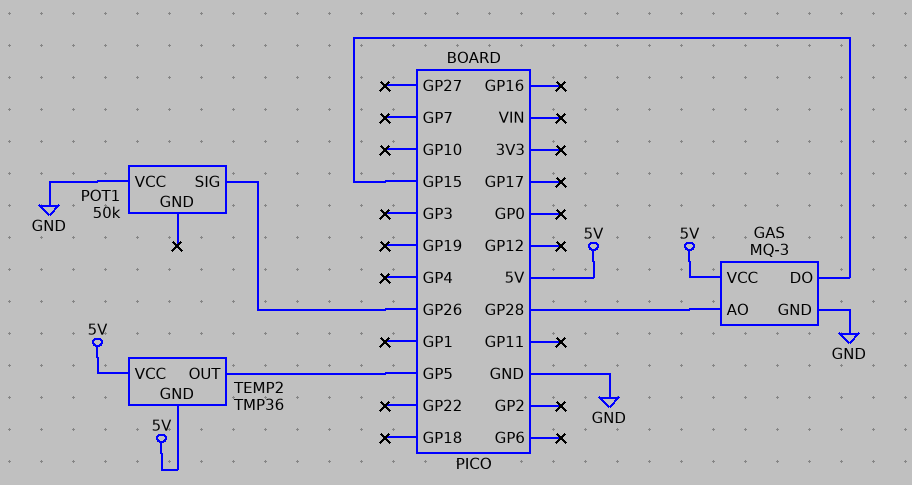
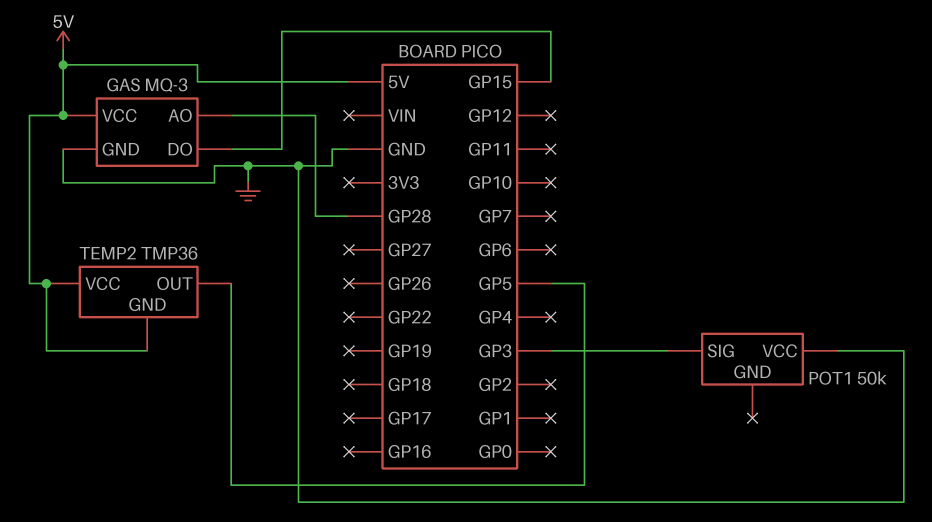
POT1 pin SIG: GP26 -> GP3

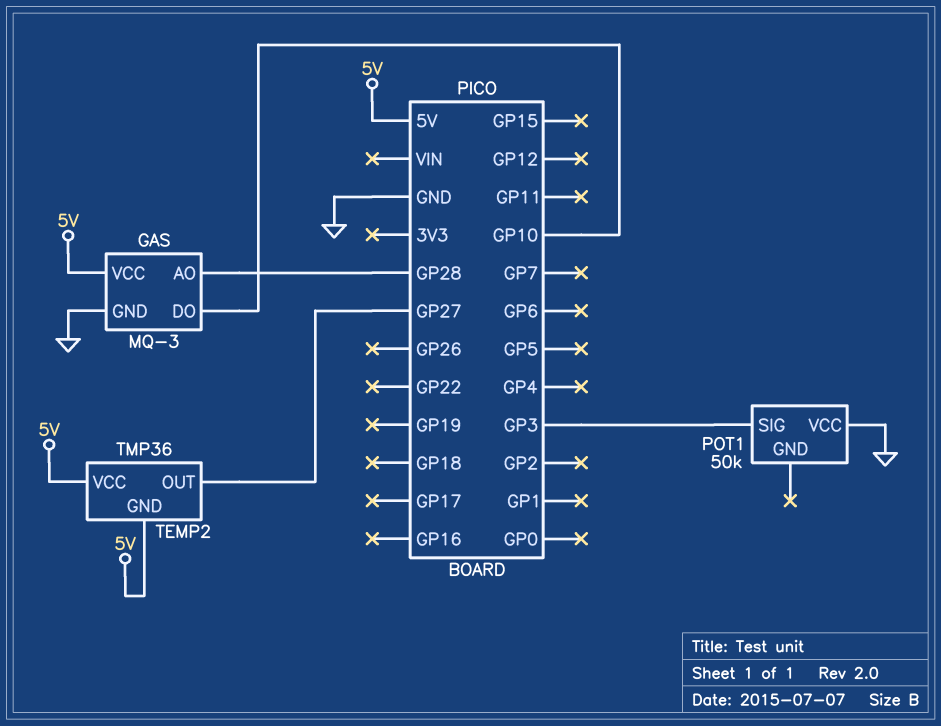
GAS pin DO: GP15 -> GP10
TEMP2 pin OUT: GP5 -> GP27

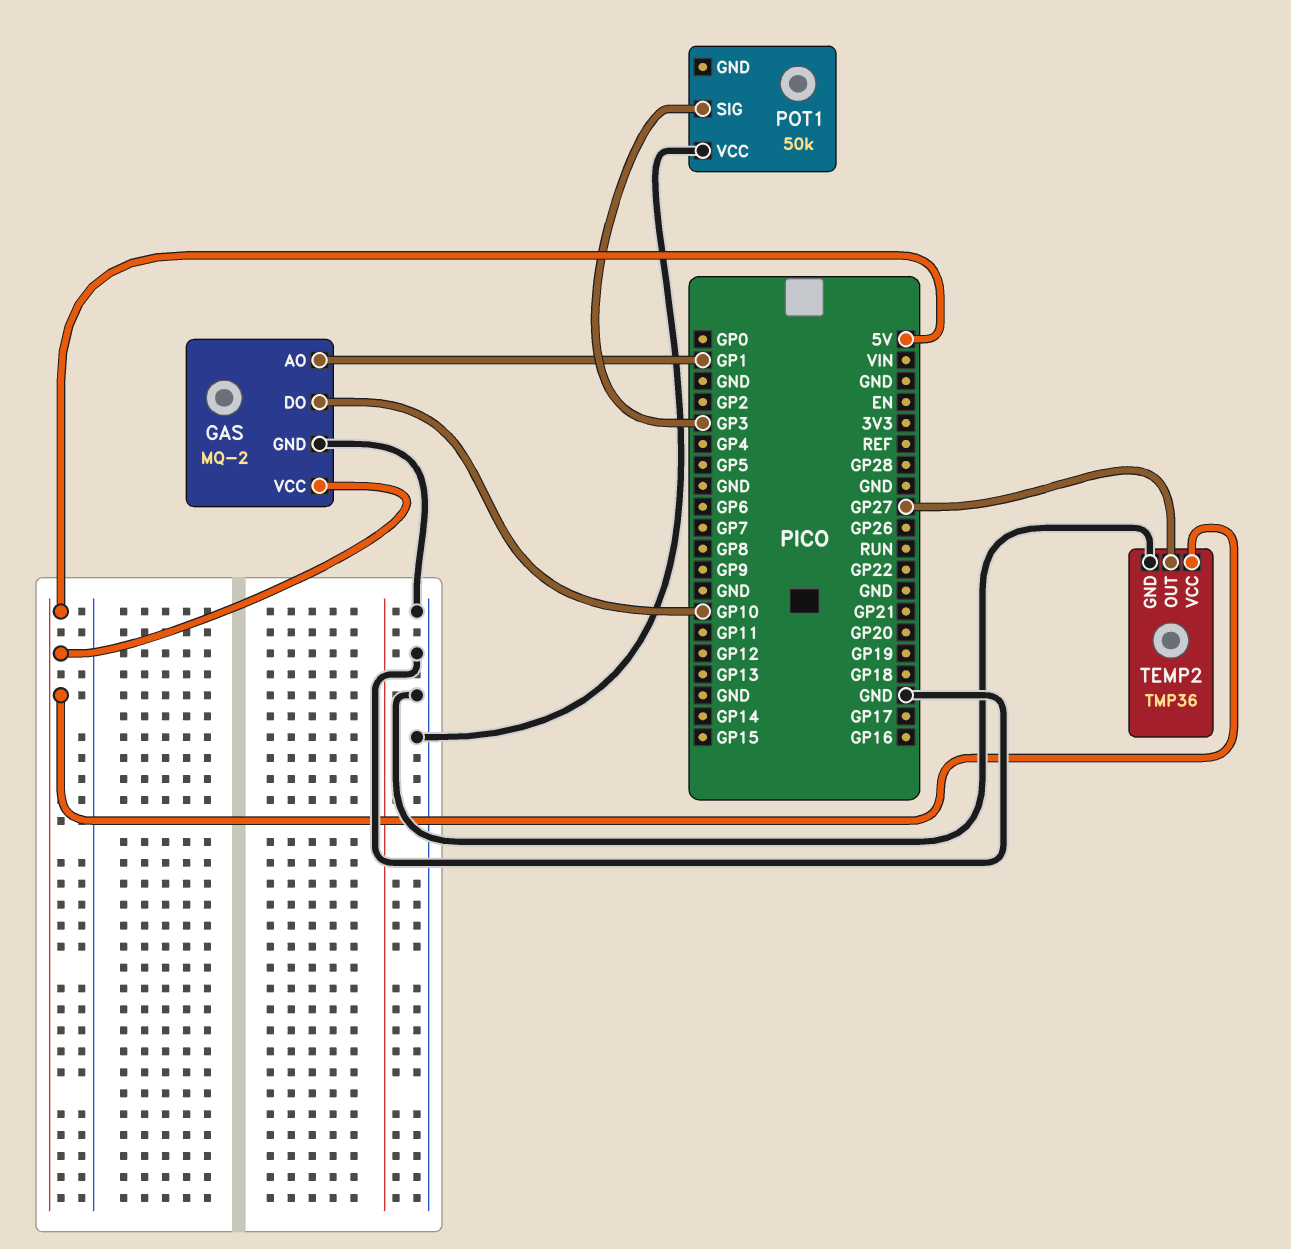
GAS: MQ-3 -> MQ-2
GAS pin AO: GP28 -> GP1
TEMP2 pin GND: 5V -> GND

